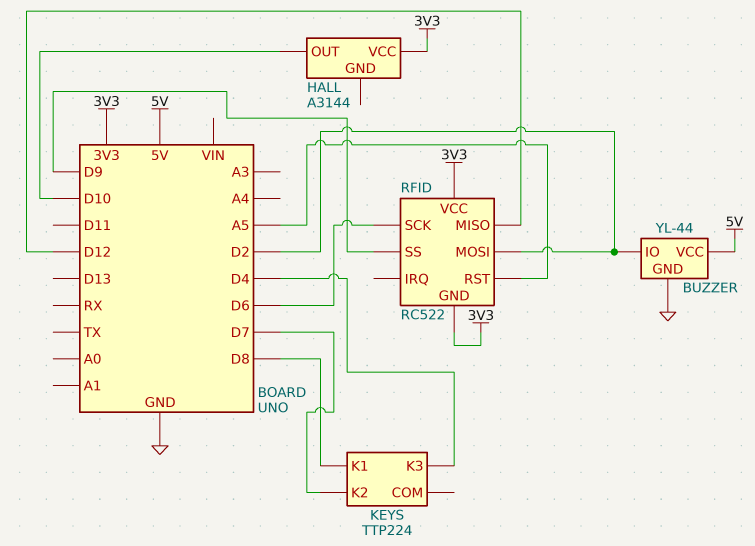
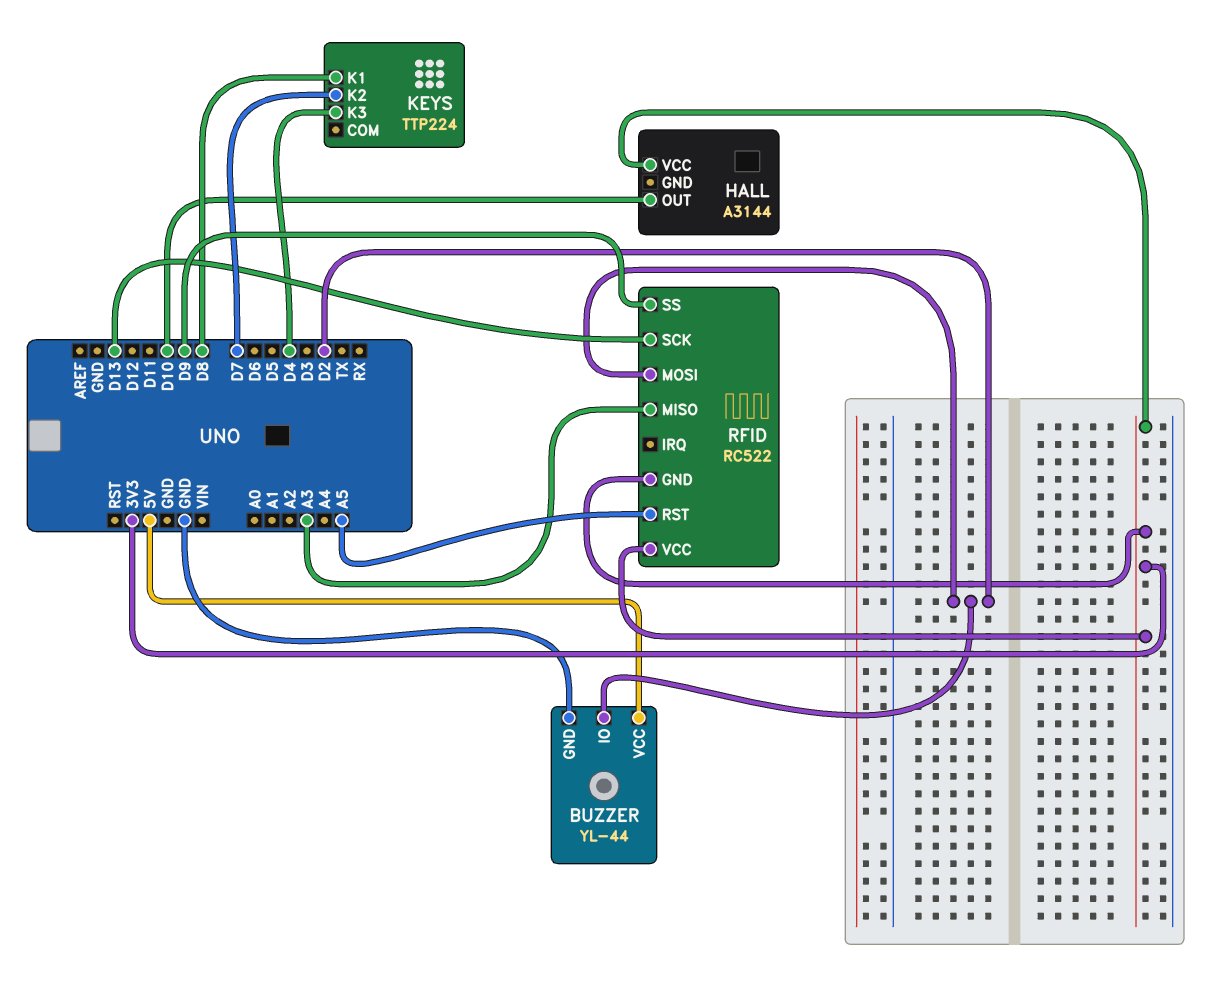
RFID pin MISO: D12 -> A3
RFID pin SCK: D6 -> D13

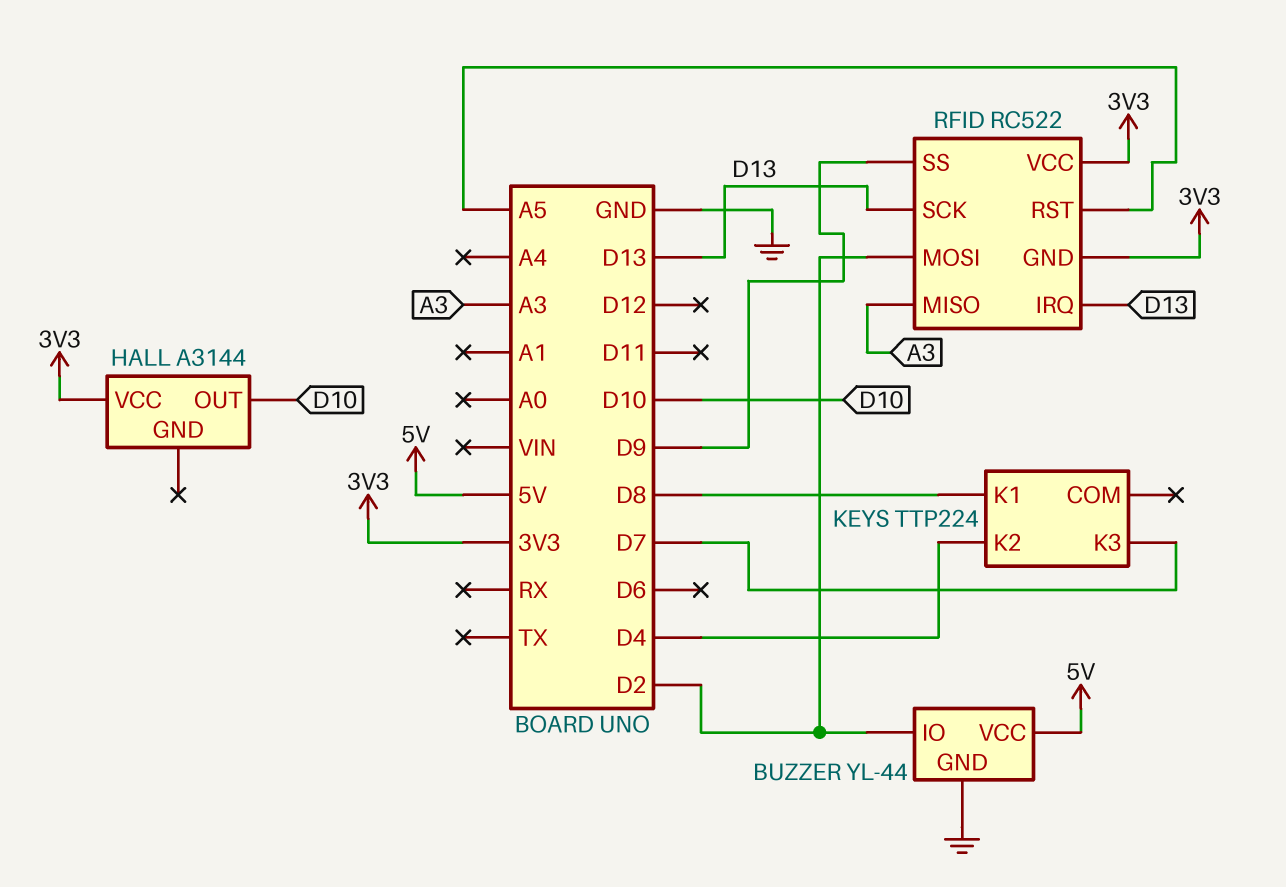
KEYS pin K2: D7 -> D4
KEYS pin K3: D4 -> D7
RFID pin IRQ: none -> D13

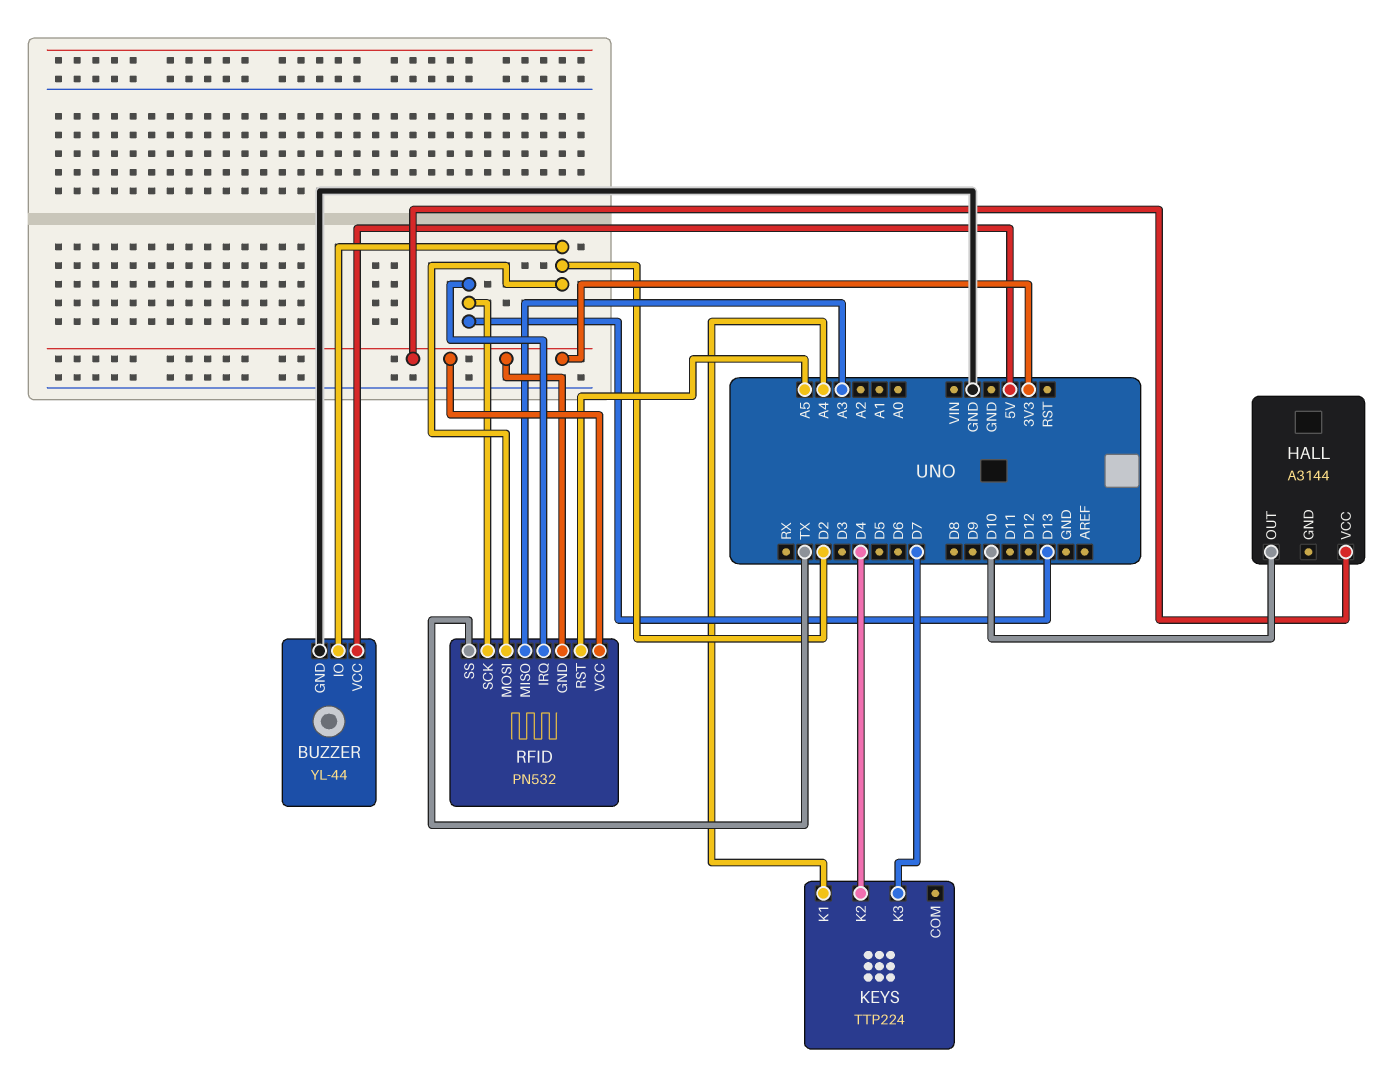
KEYS pin K1: D8 -> A4
RFID: RC522 -> PN532
RFID pin SS: D9 -> TX

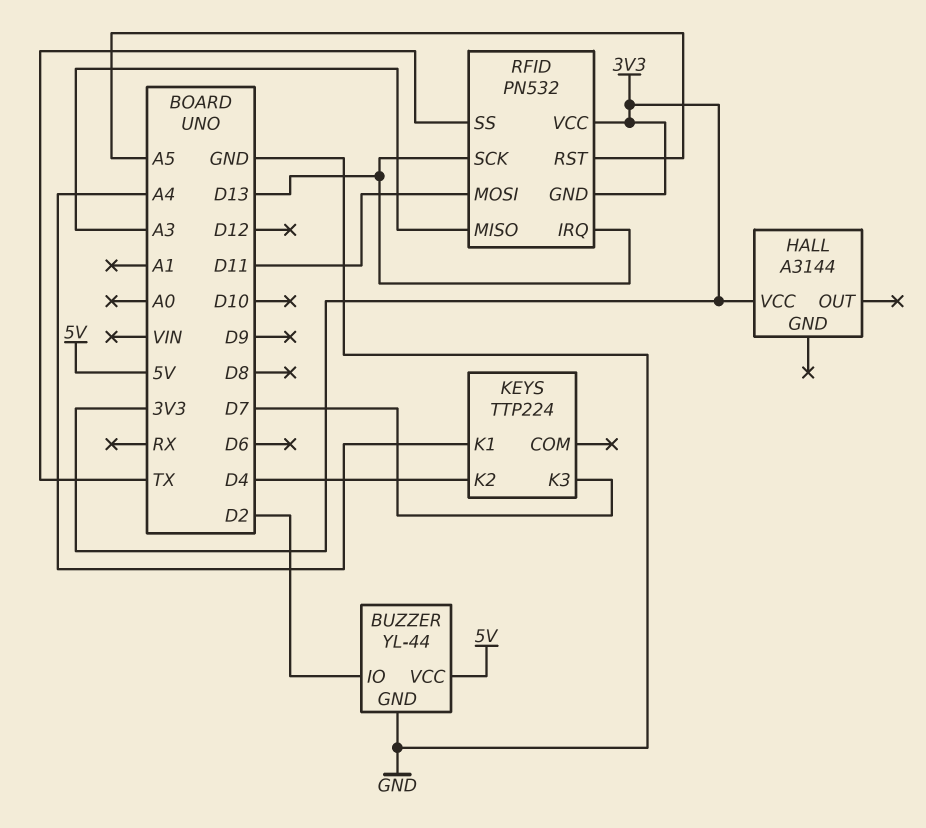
HALL pin OUT: D10 -> none
RFID pin MOSI: D2 -> D11

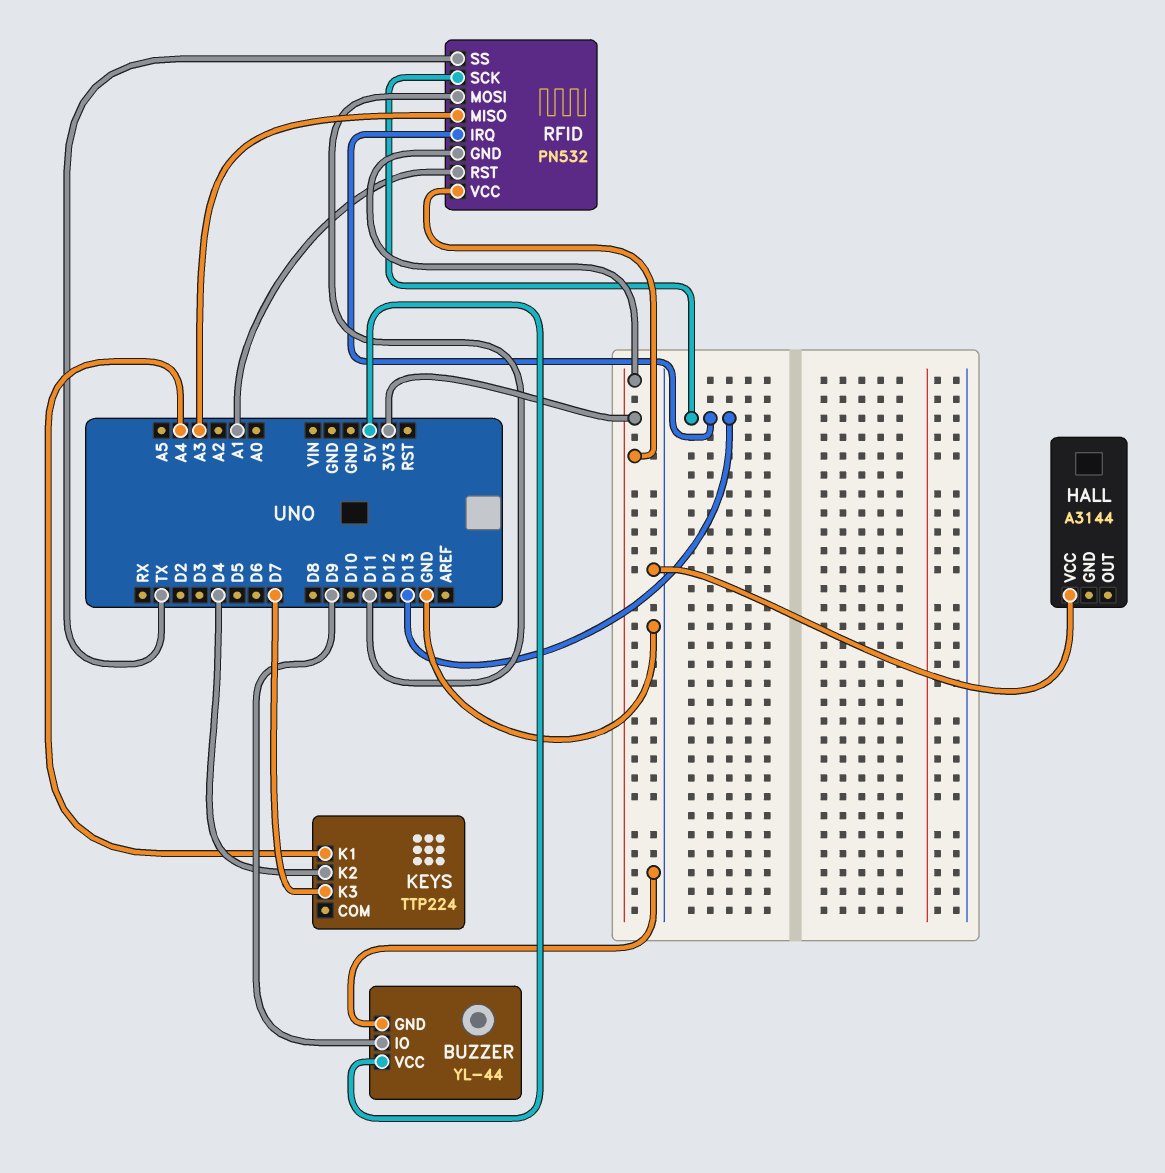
BUZZER pin IO: D2 -> D9
HALL pin VCC: 3V3 -> GND
RFID pin RST: A5 -> A1

